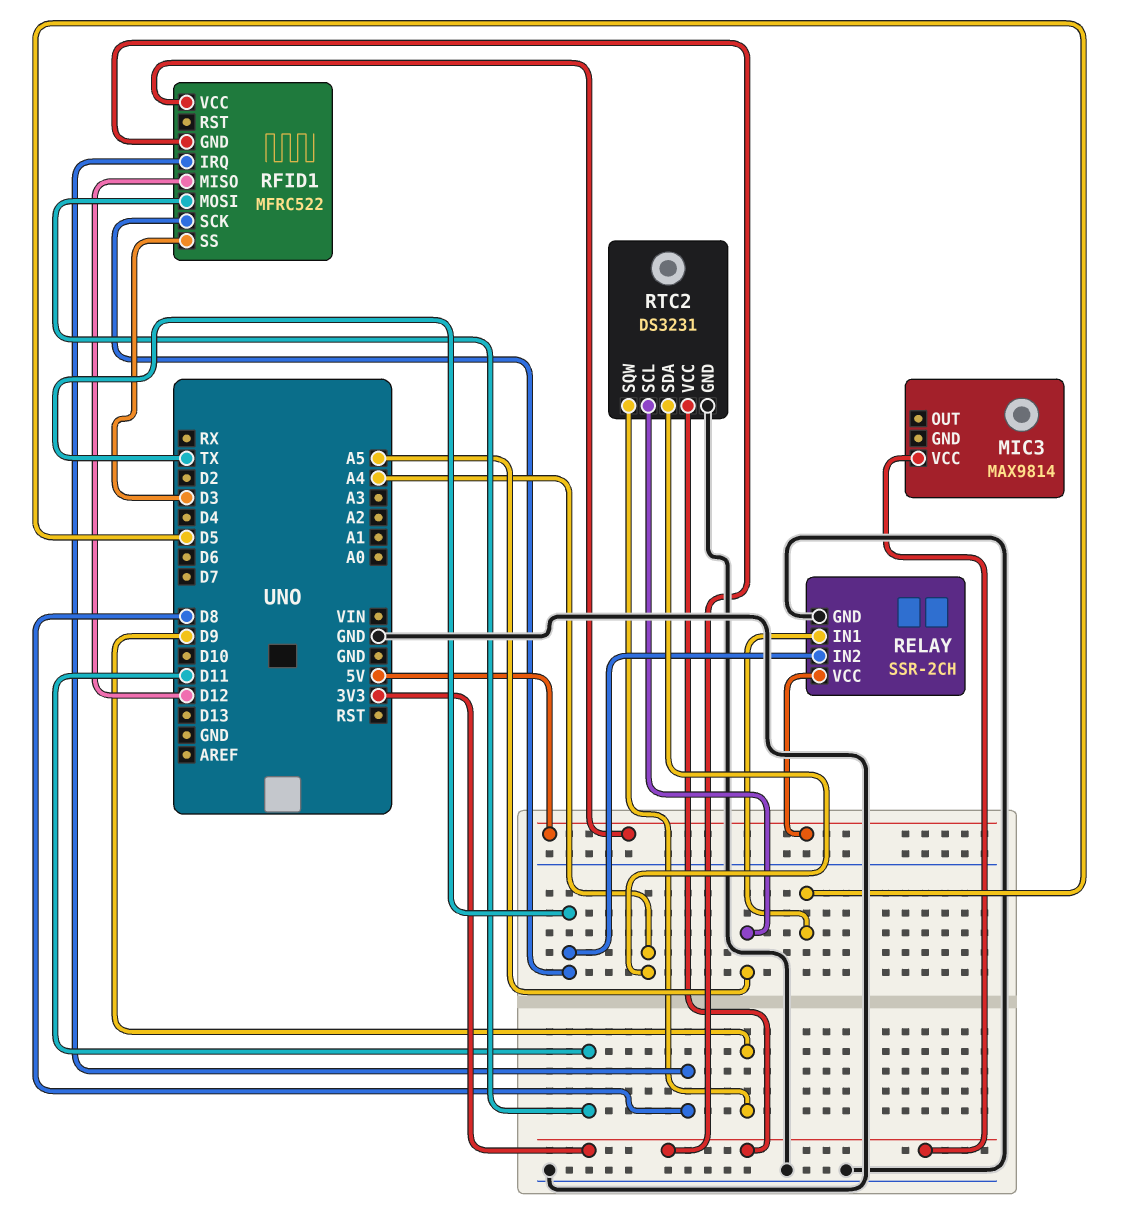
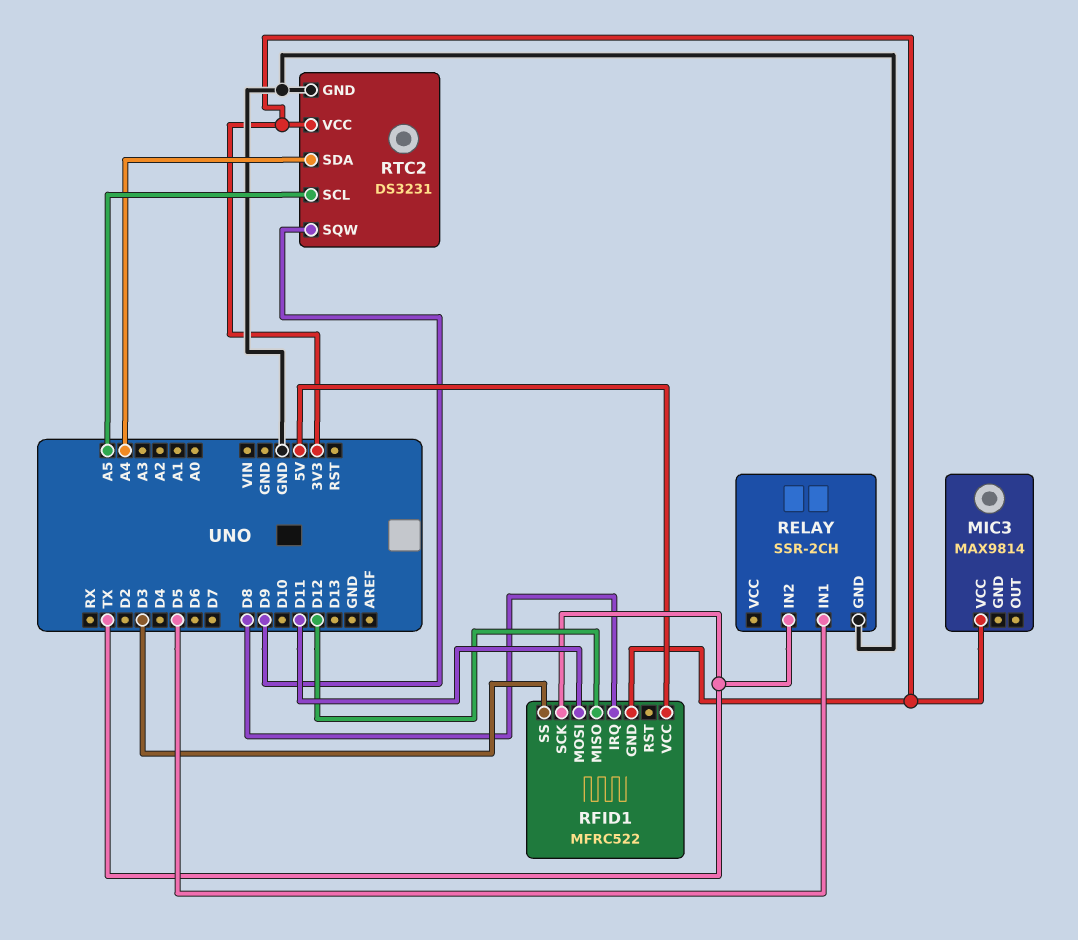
RELAY pin VCC: 5V -> none

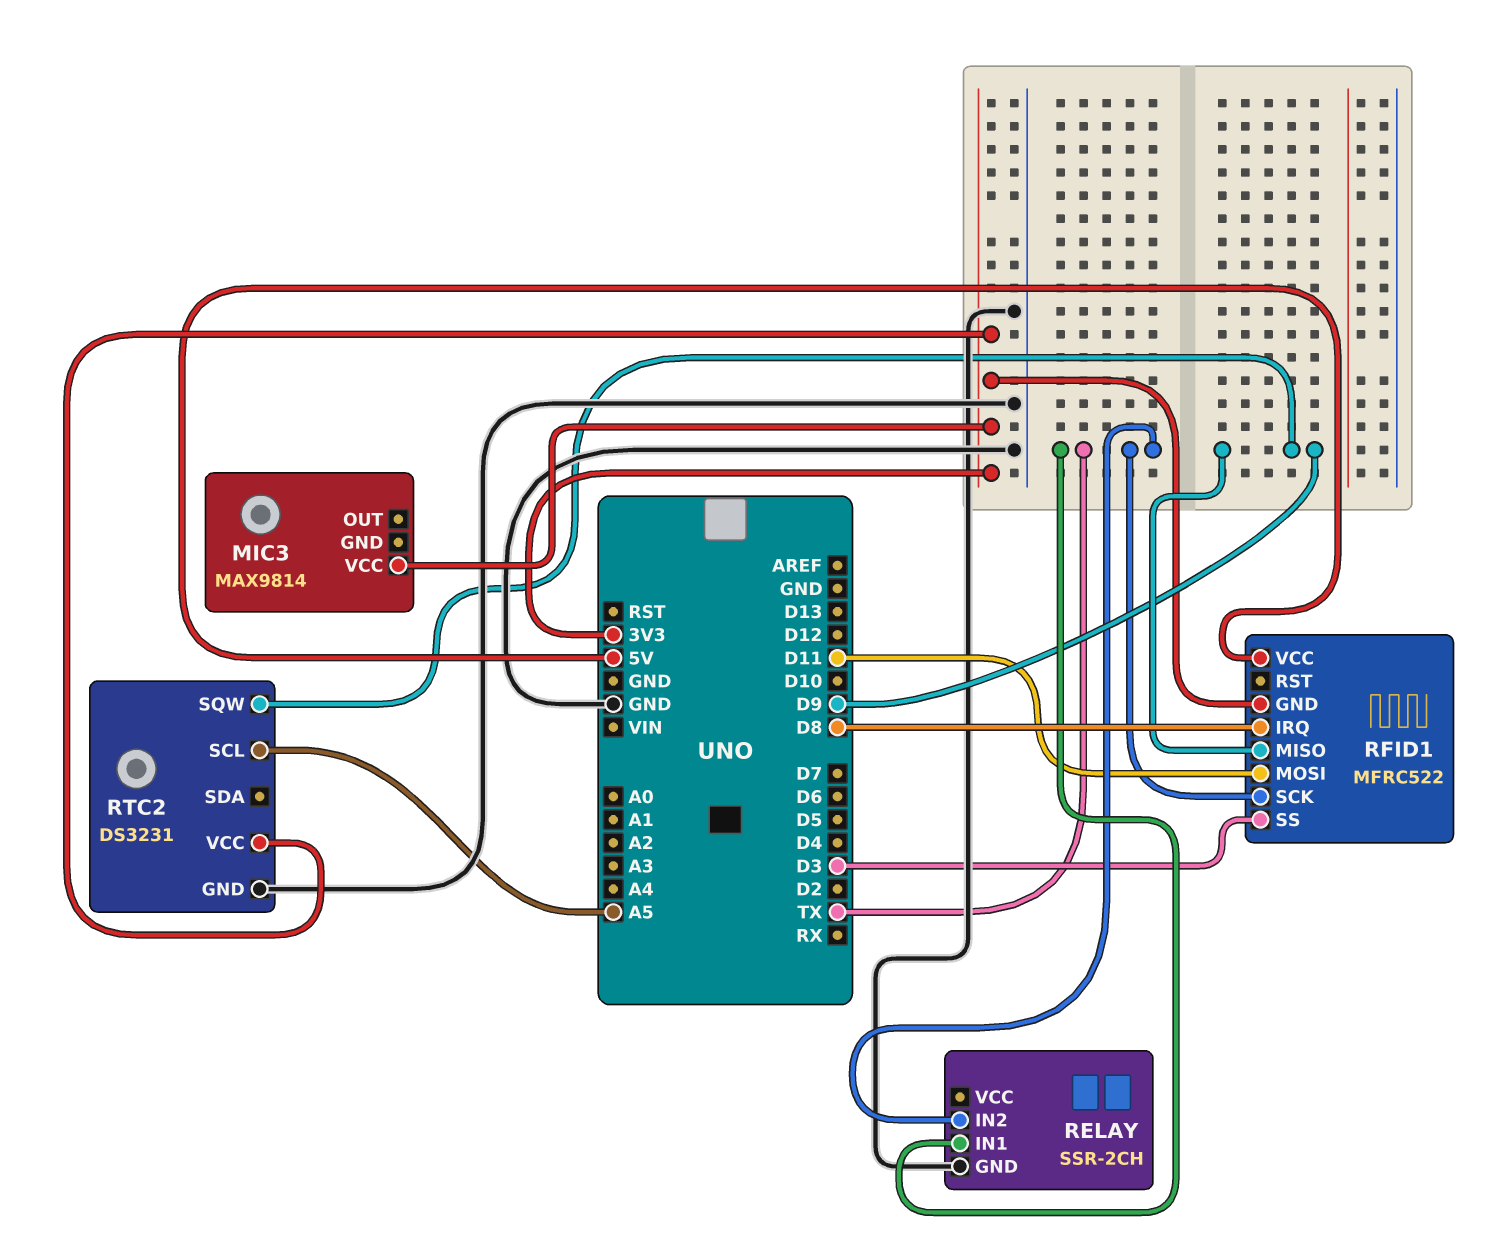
RELAY pin IN1: D5 -> TX
RFID1 pin MISO: D12 -> D9
RTC2 pin SDA: A4 -> none

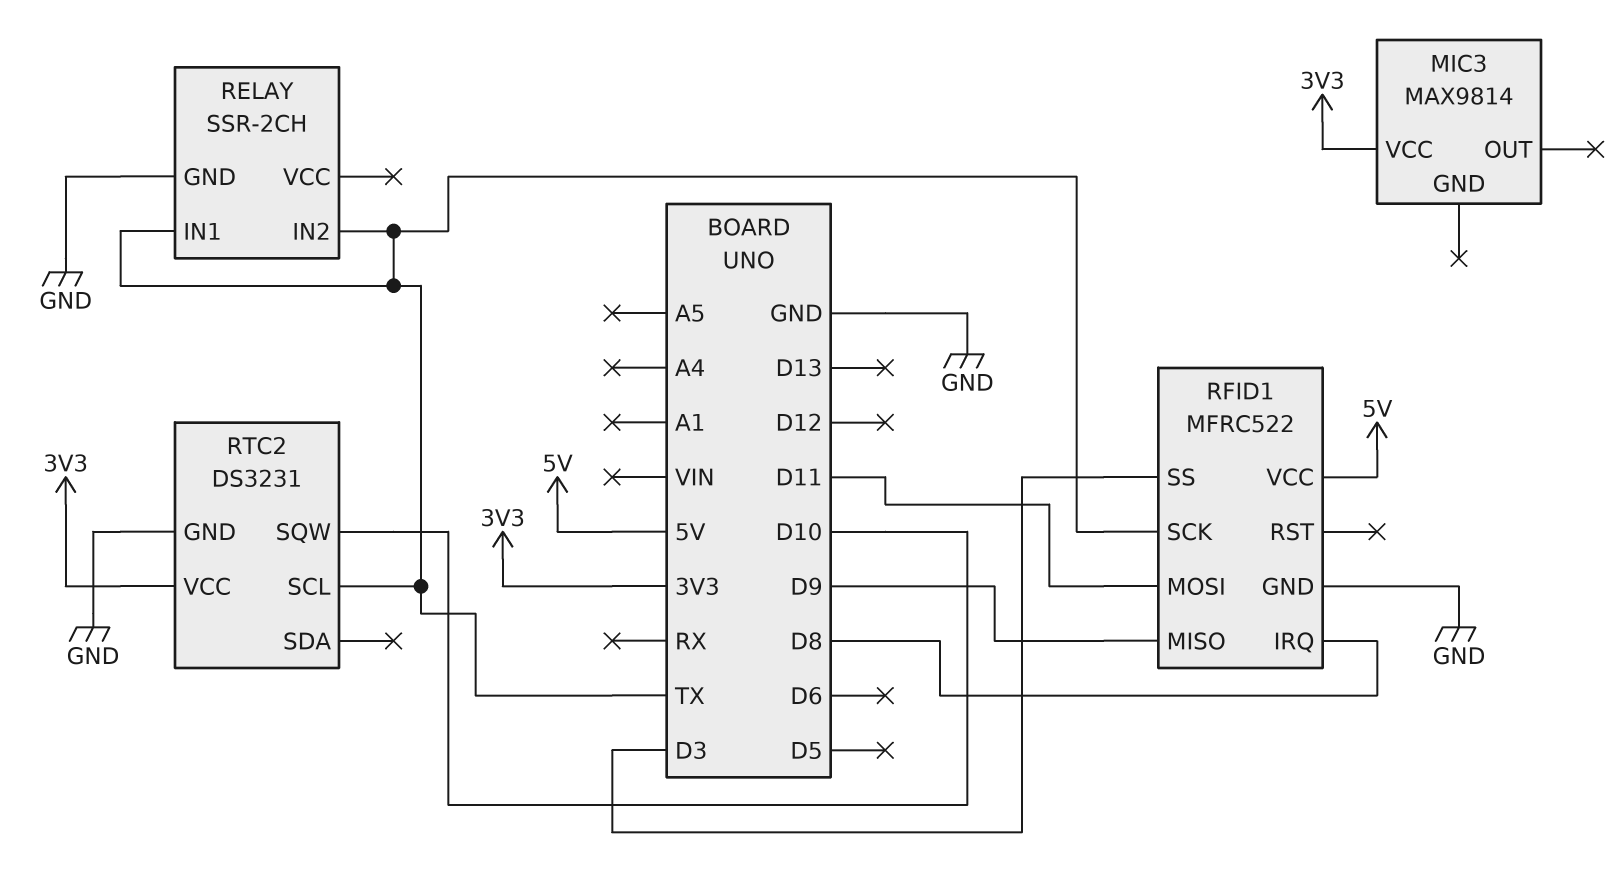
RFID1 pin GND: 3V3 -> GND
RTC2 pin SCL: A5 -> TX
RTC2 pin SQW: D9 -> D10

